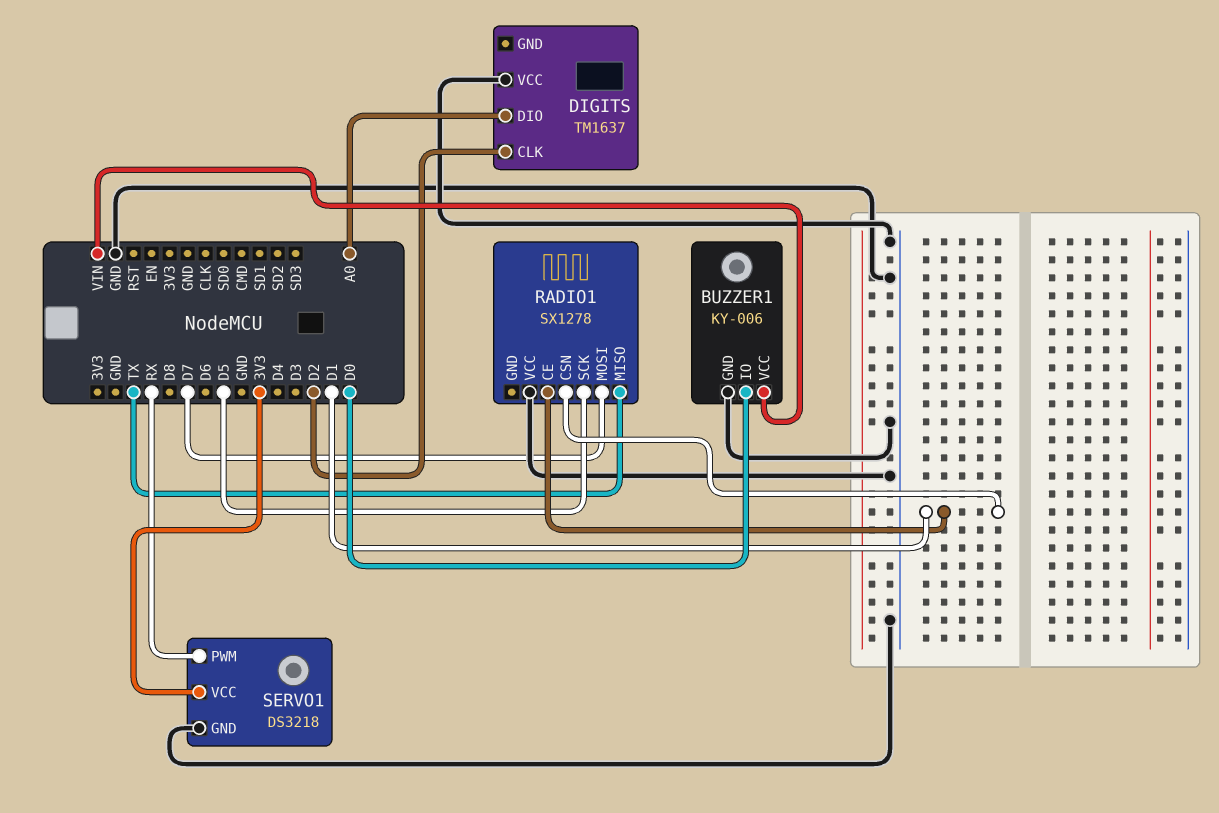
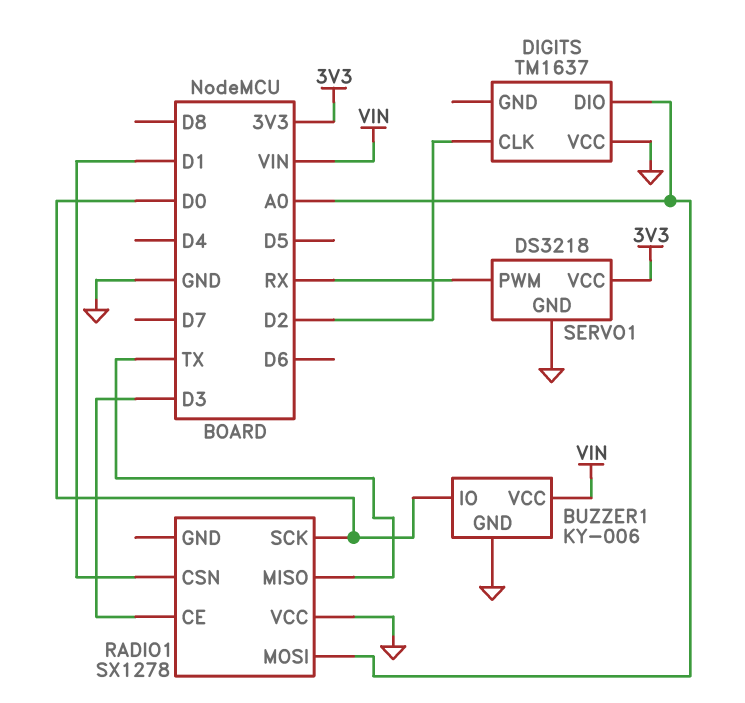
RADIO1 pin CE: D1 -> D3
RADIO1 pin MOSI: D7 -> A0
RADIO1 pin SCK: D5 -> D0

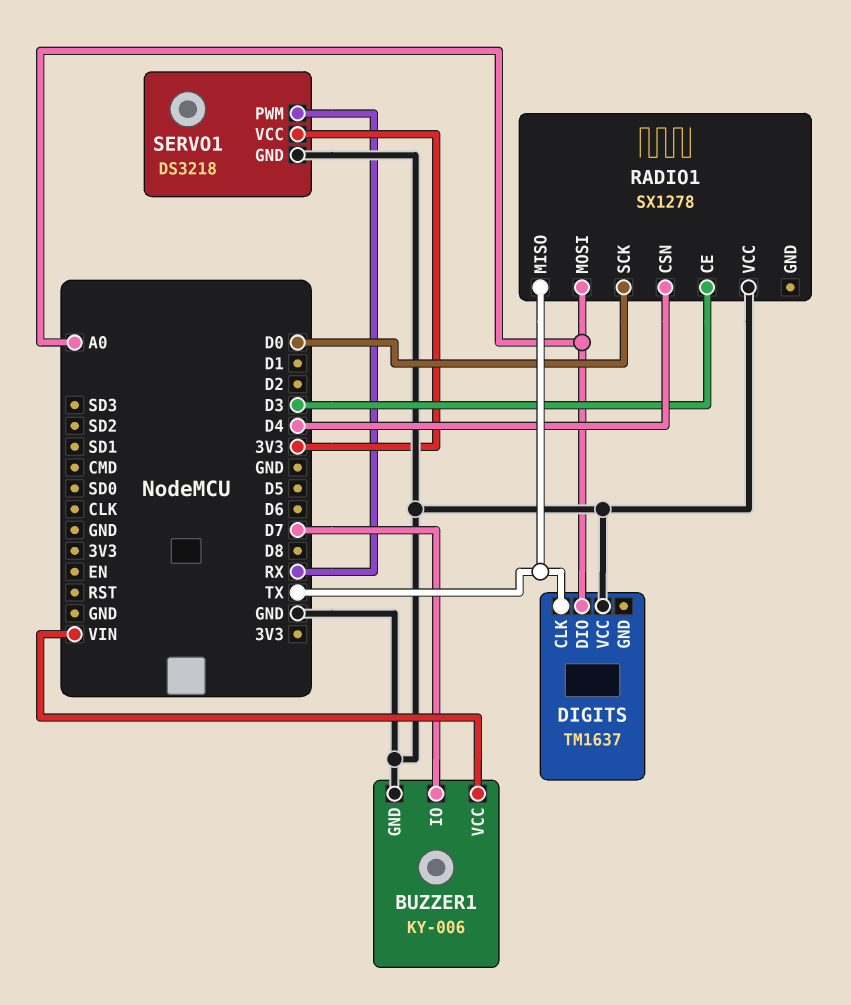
BUZZER1 pin IO: D0 -> D7
DIGITS pin CLK: D2 -> TX
RADIO1 pin CSN: D1 -> D4

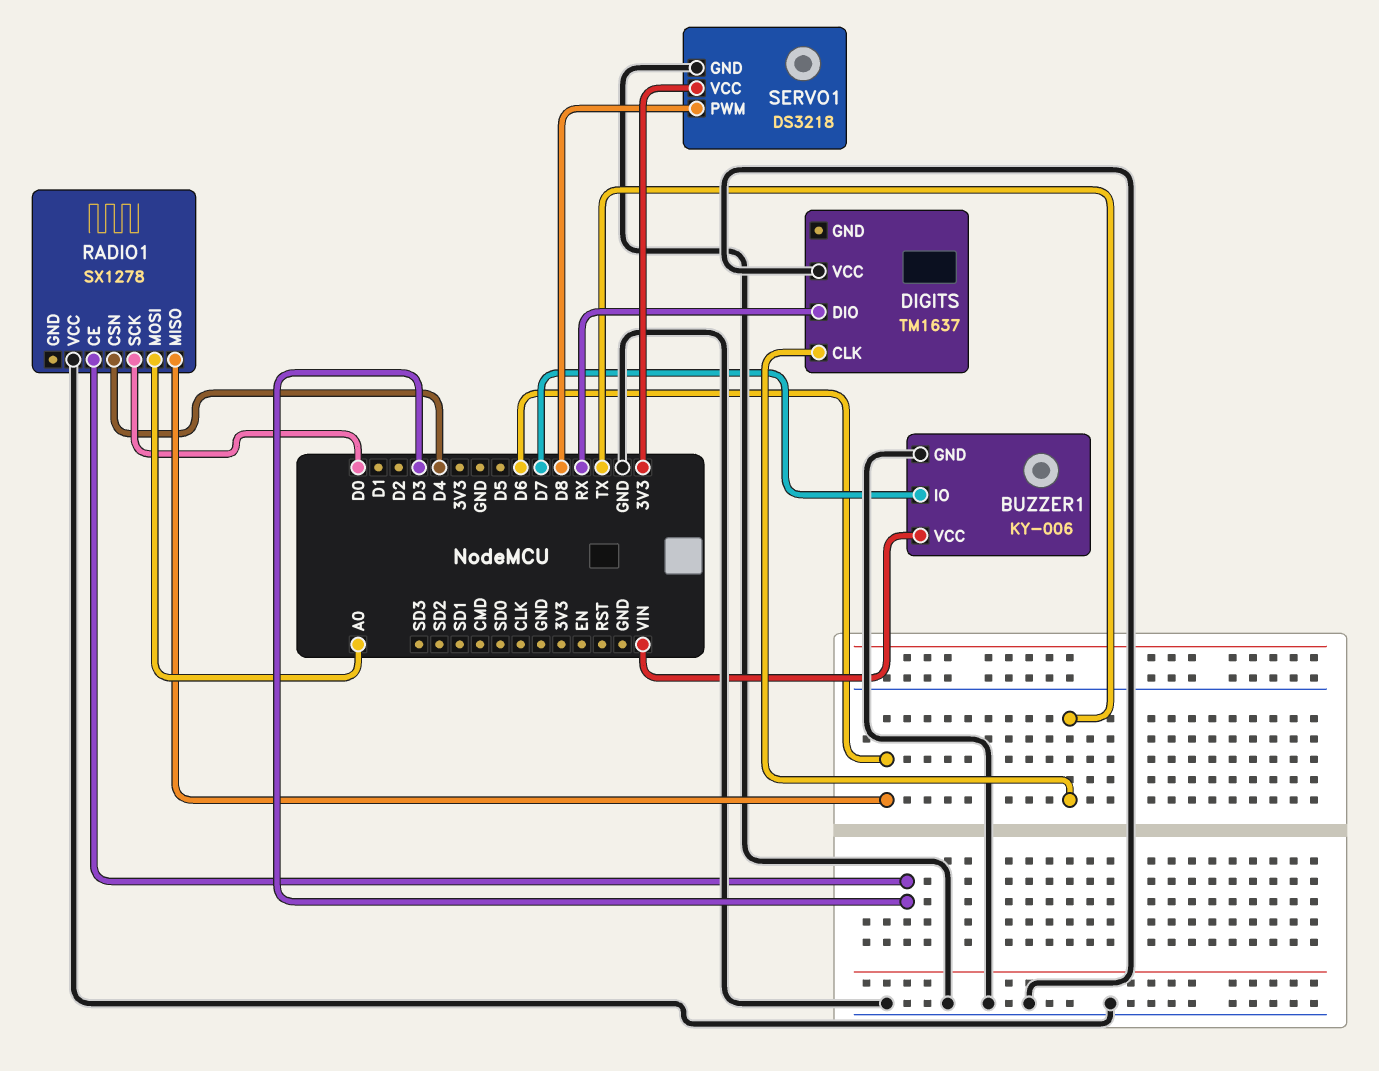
DIGITS pin DIO: A0 -> RX
RADIO1 pin MISO: TX -> D6
SERVO1 pin PWM: RX -> D8

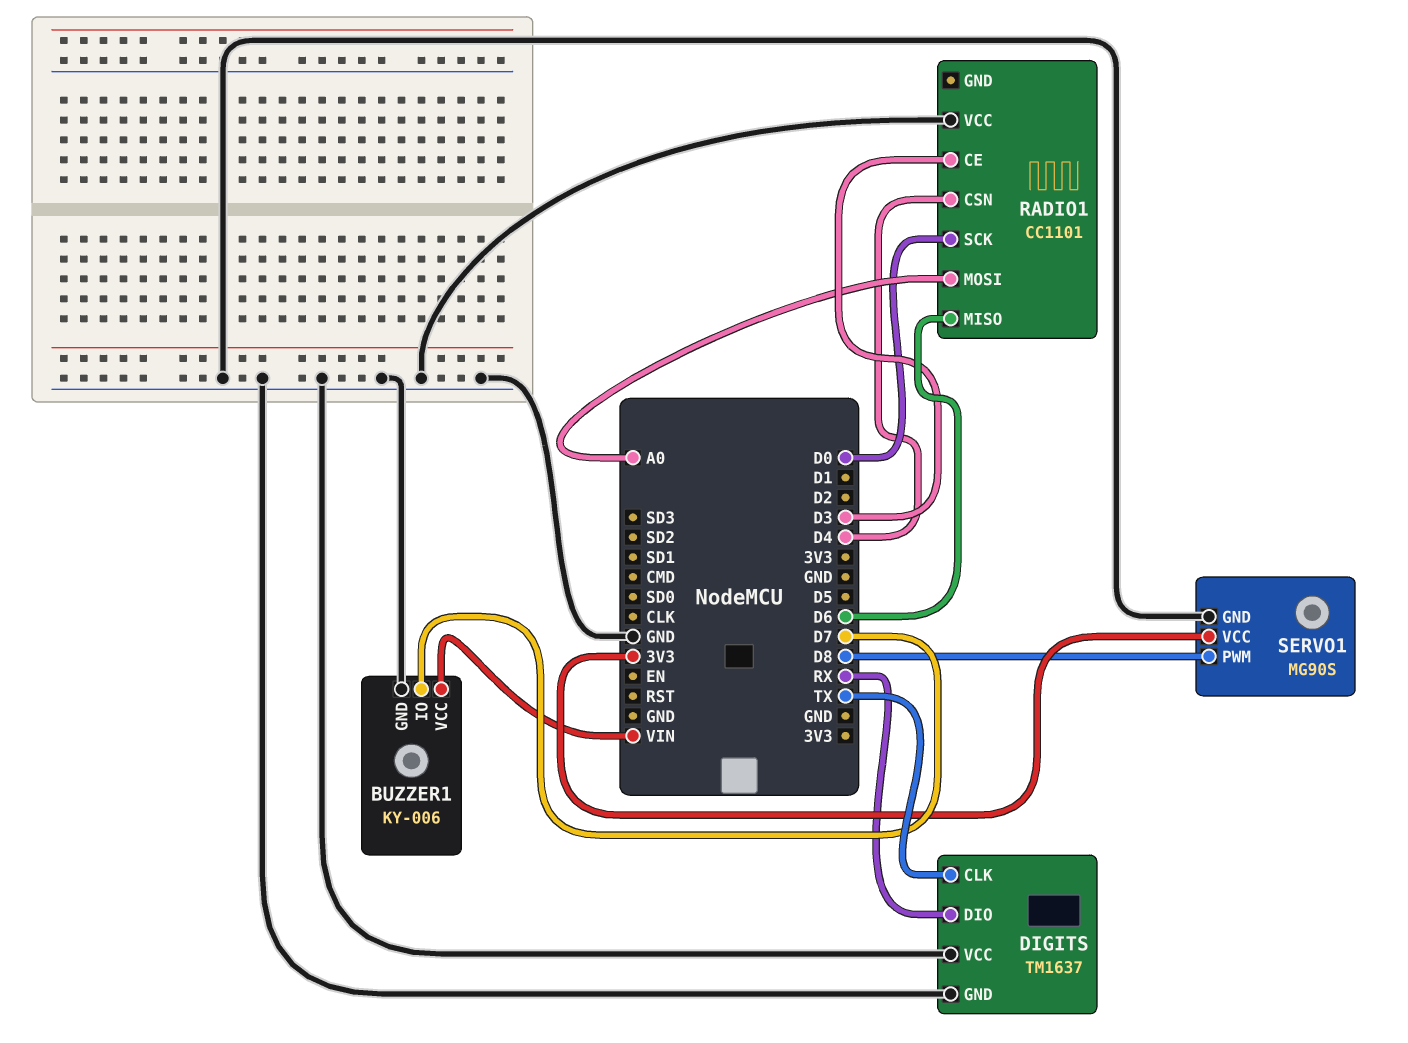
DIGITS pin GND: none -> GND
RADIO1: SX1278 -> CC1101
SERVO1: DS3218 -> MG90S

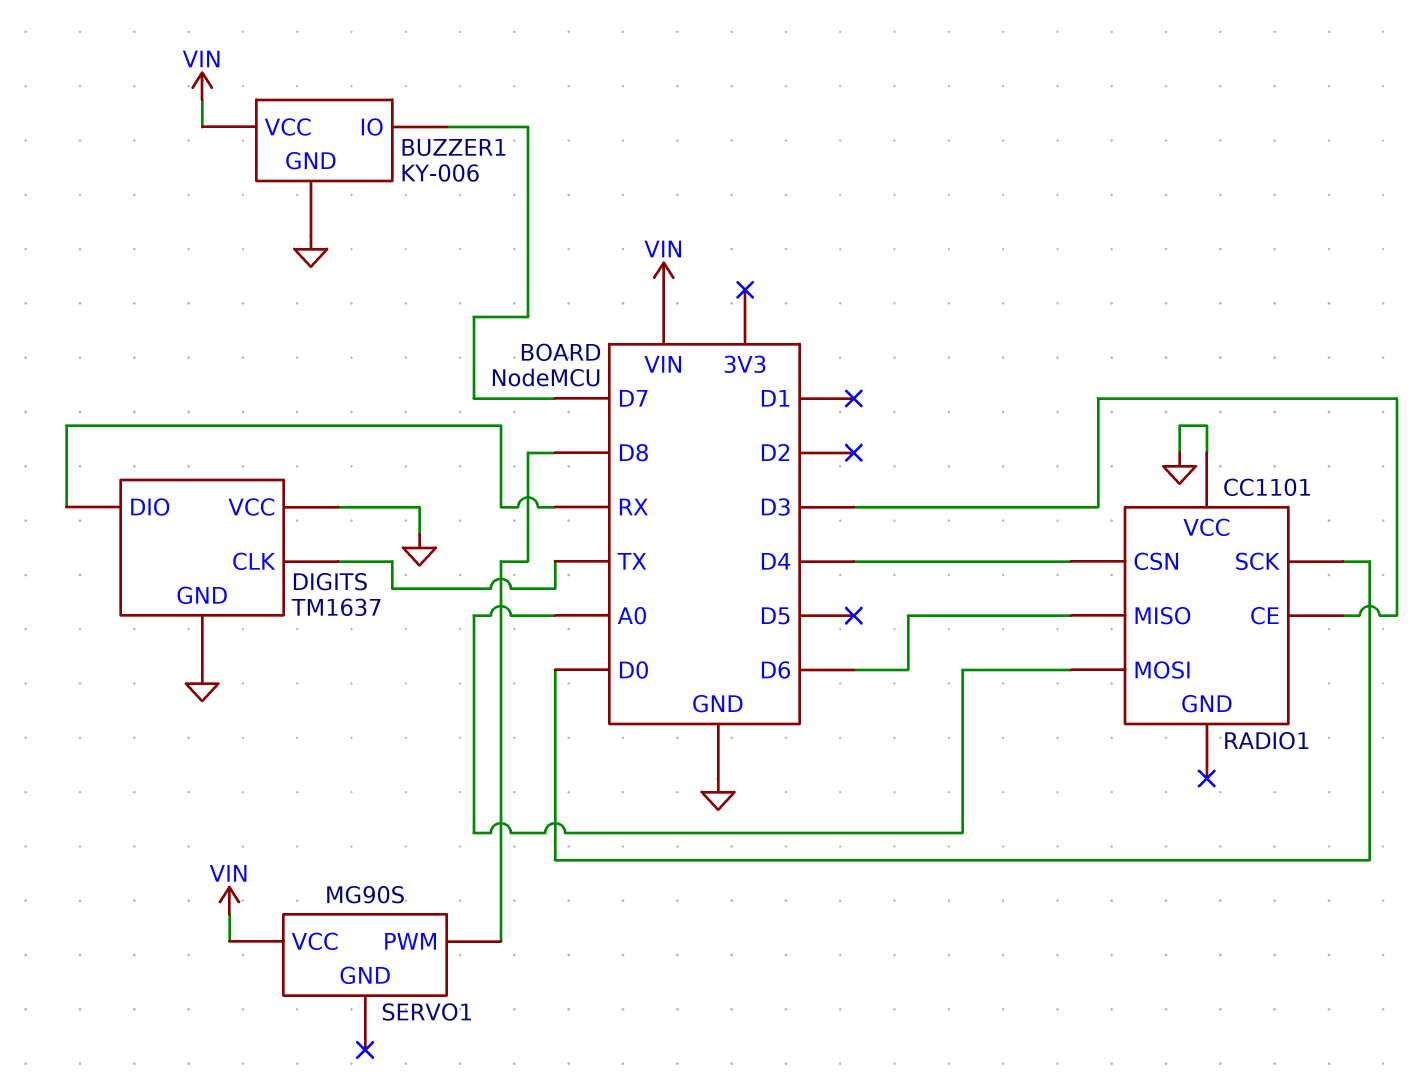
SERVO1 pin GND: GND -> none
SERVO1 pin VCC: 3V3 -> VIN

